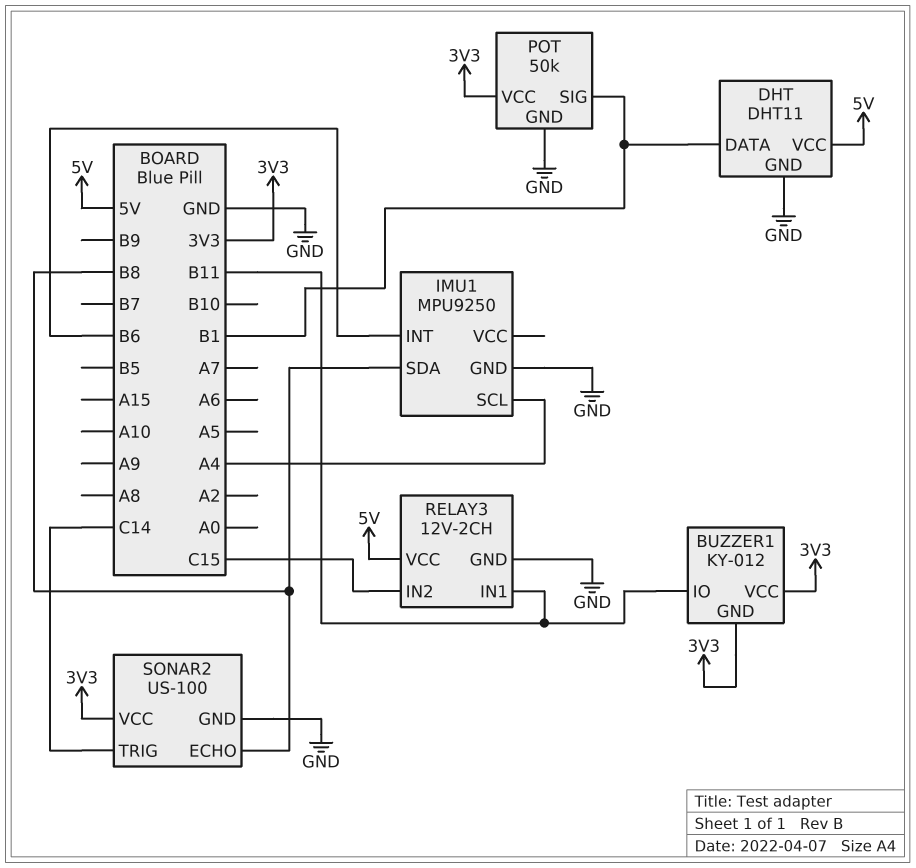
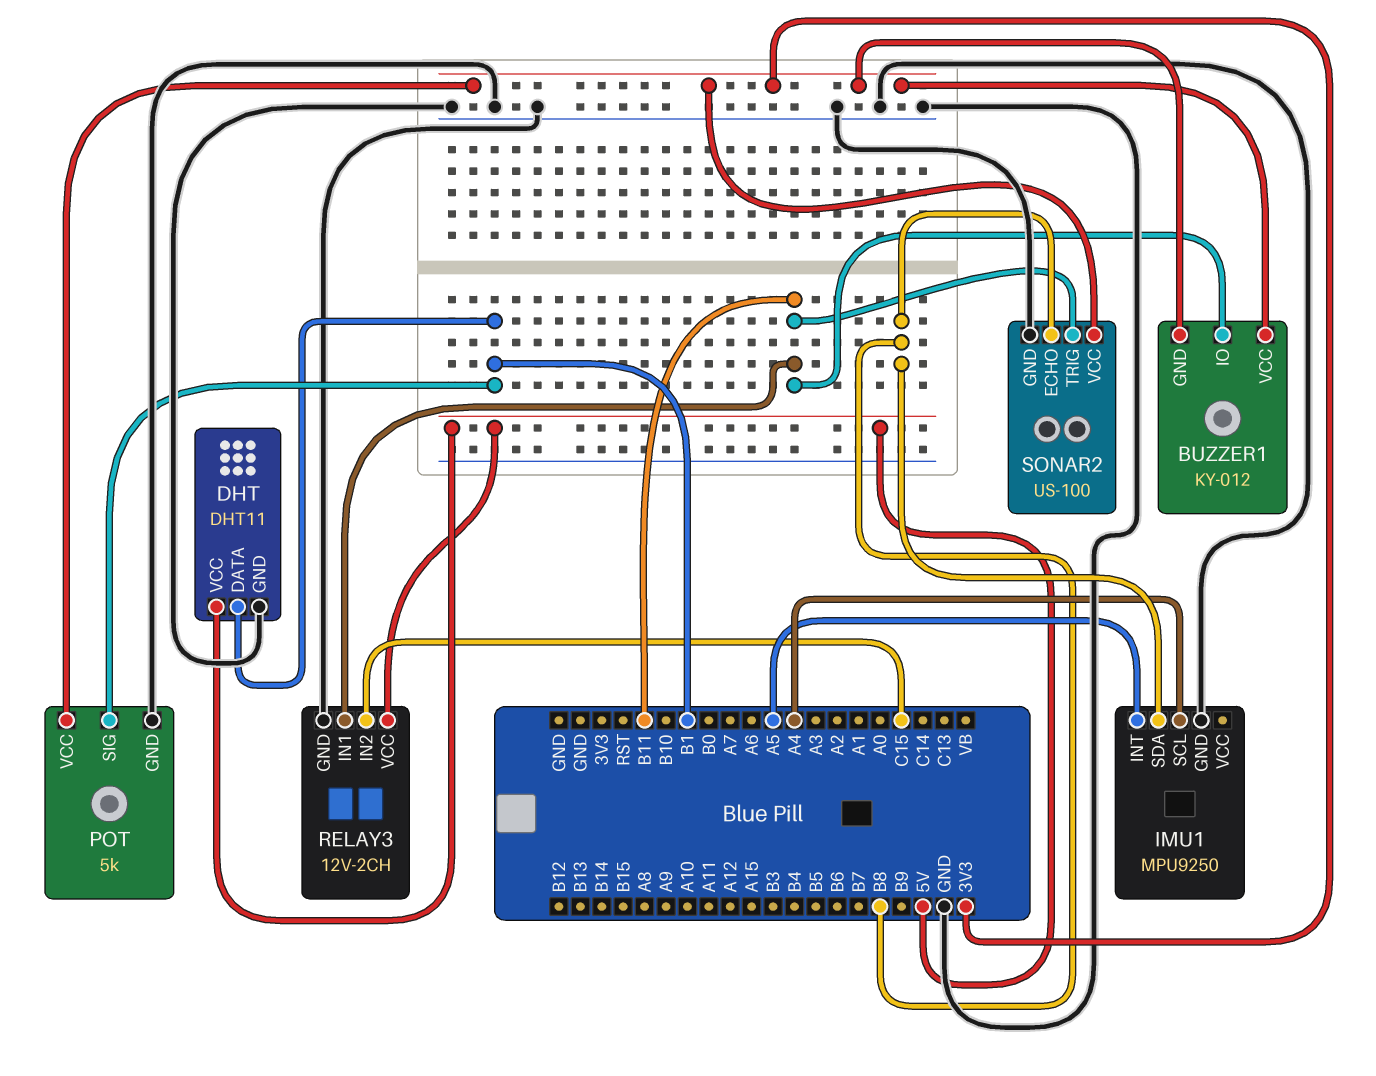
IMU1 pin INT: B6 -> A5
POT: 50k -> 5k
SONAR2 pin TRIG: C14 -> B11

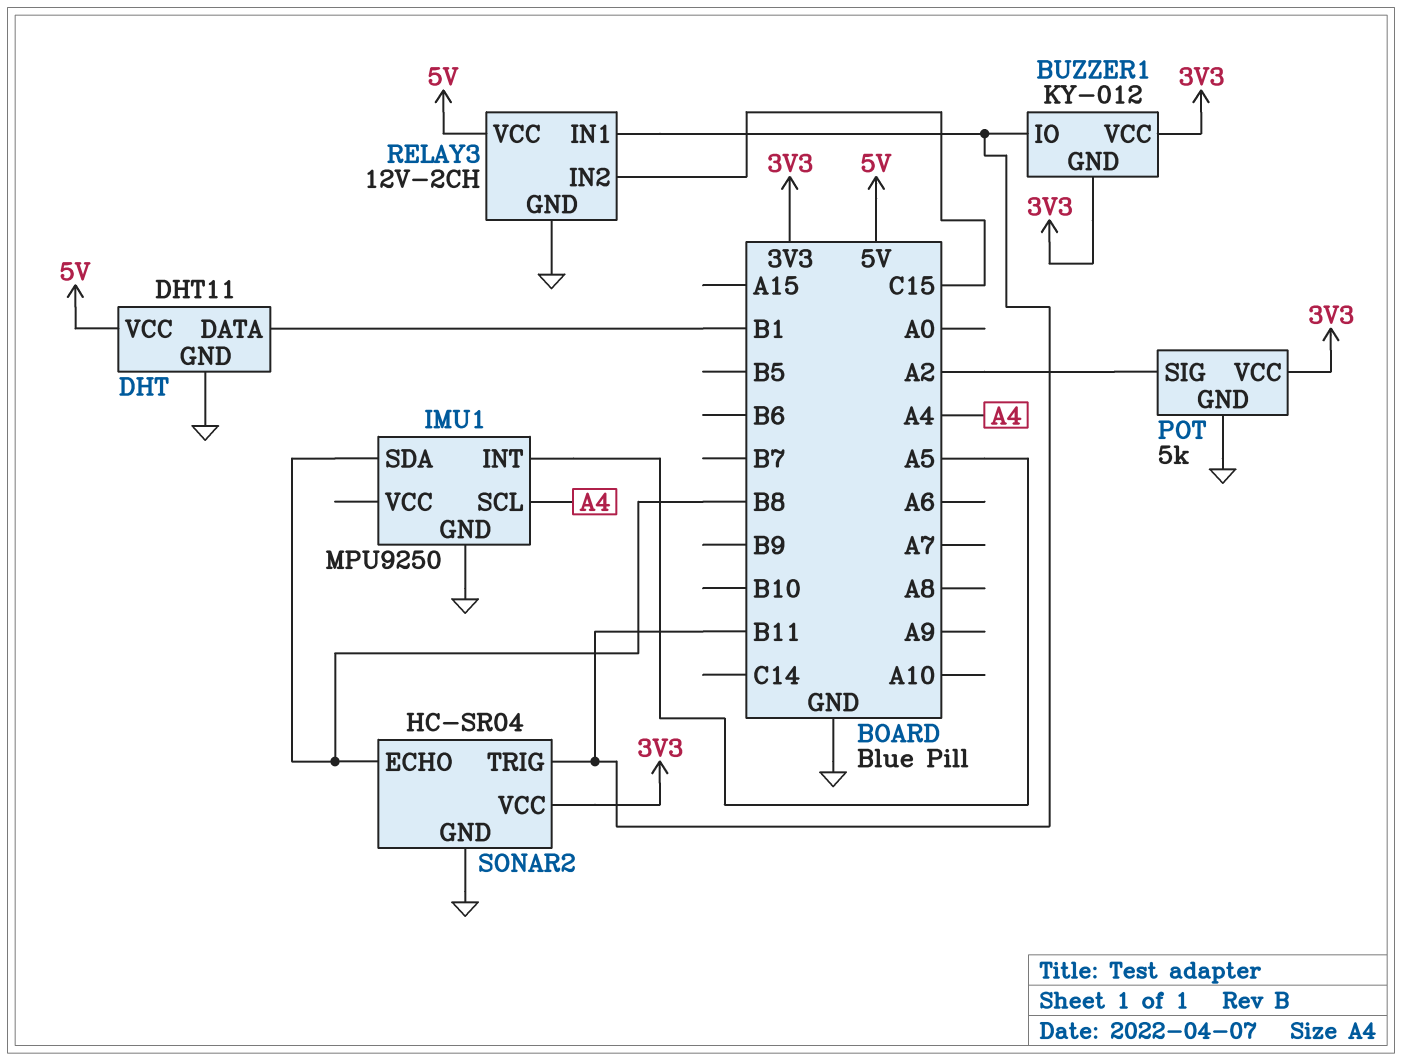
POT pin SIG: B1 -> A2
SONAR2: US-100 -> HC-SR04

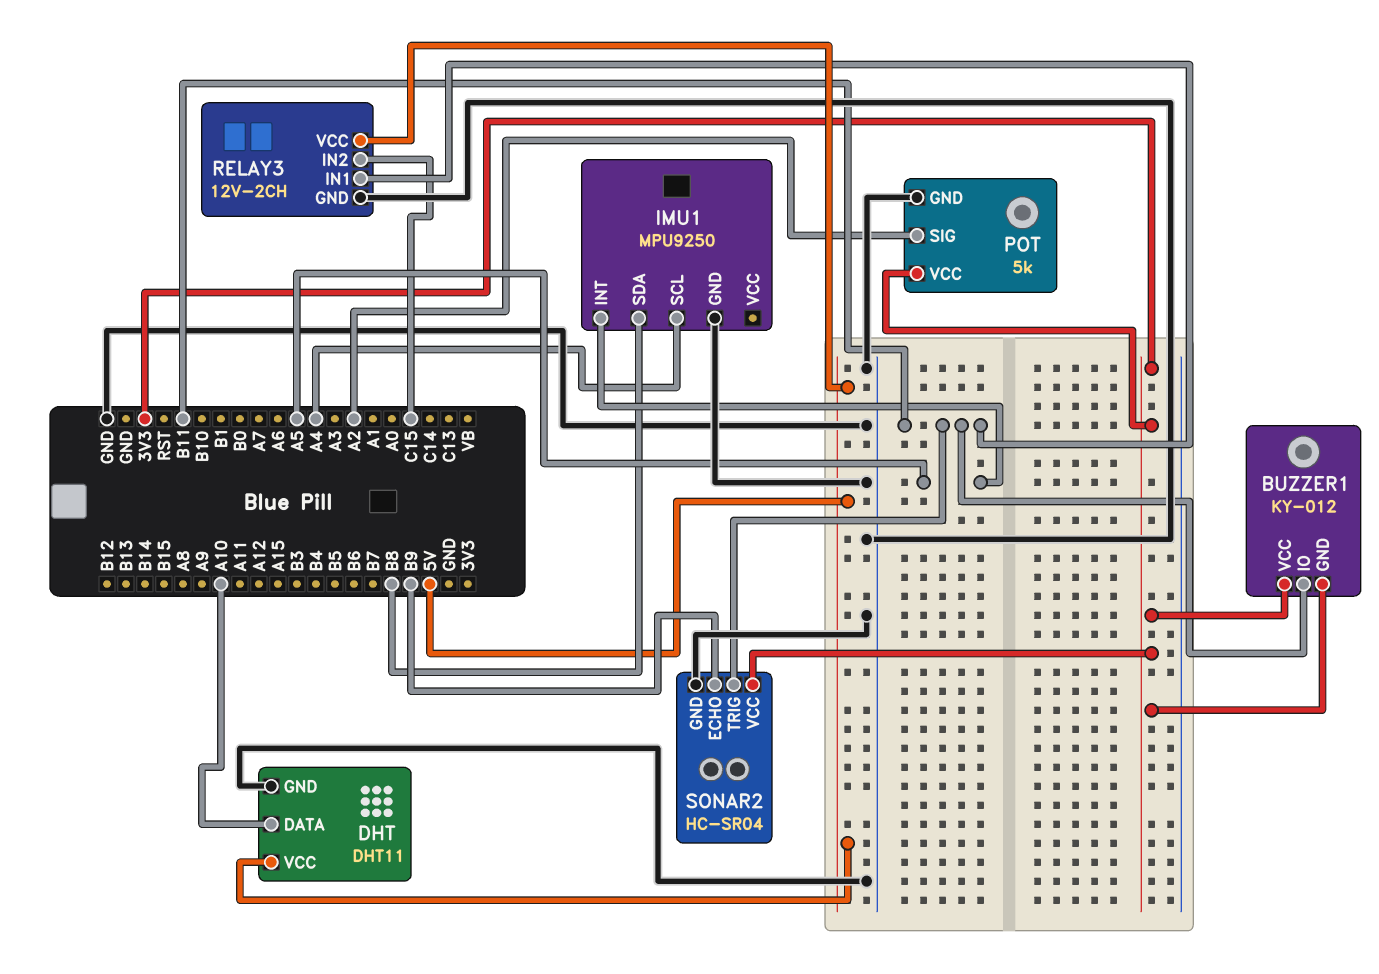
DHT pin DATA: B1 -> A10
SONAR2 pin ECHO: B8 -> B9

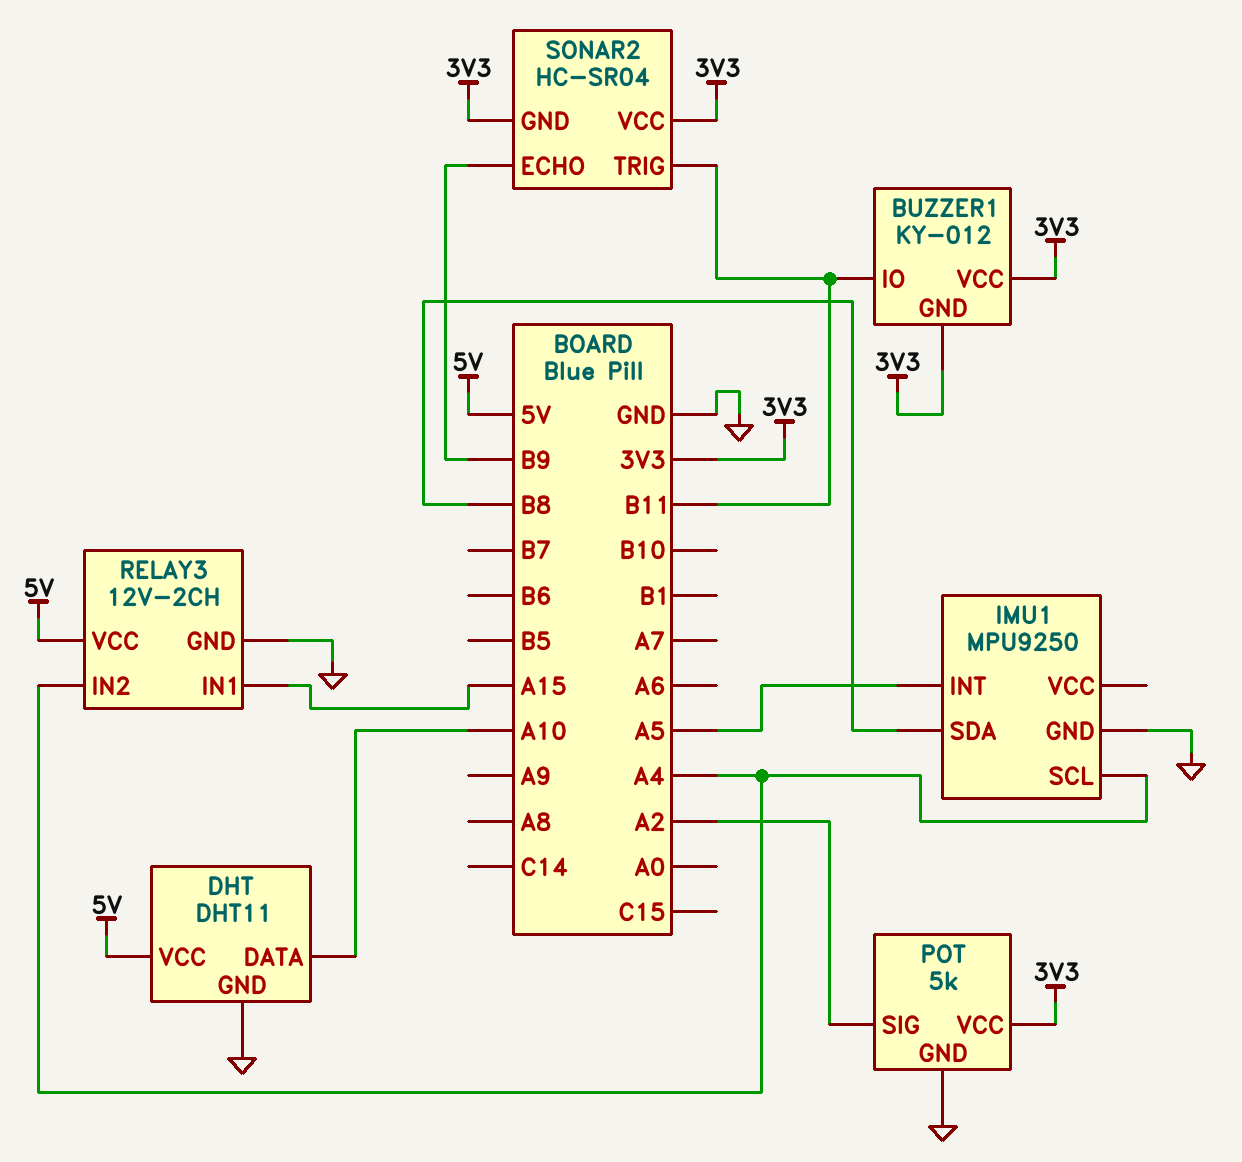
RELAY3 pin IN1: B11 -> A15
RELAY3 pin IN2: C15 -> A4
SONAR2 pin GND: GND -> 3V3

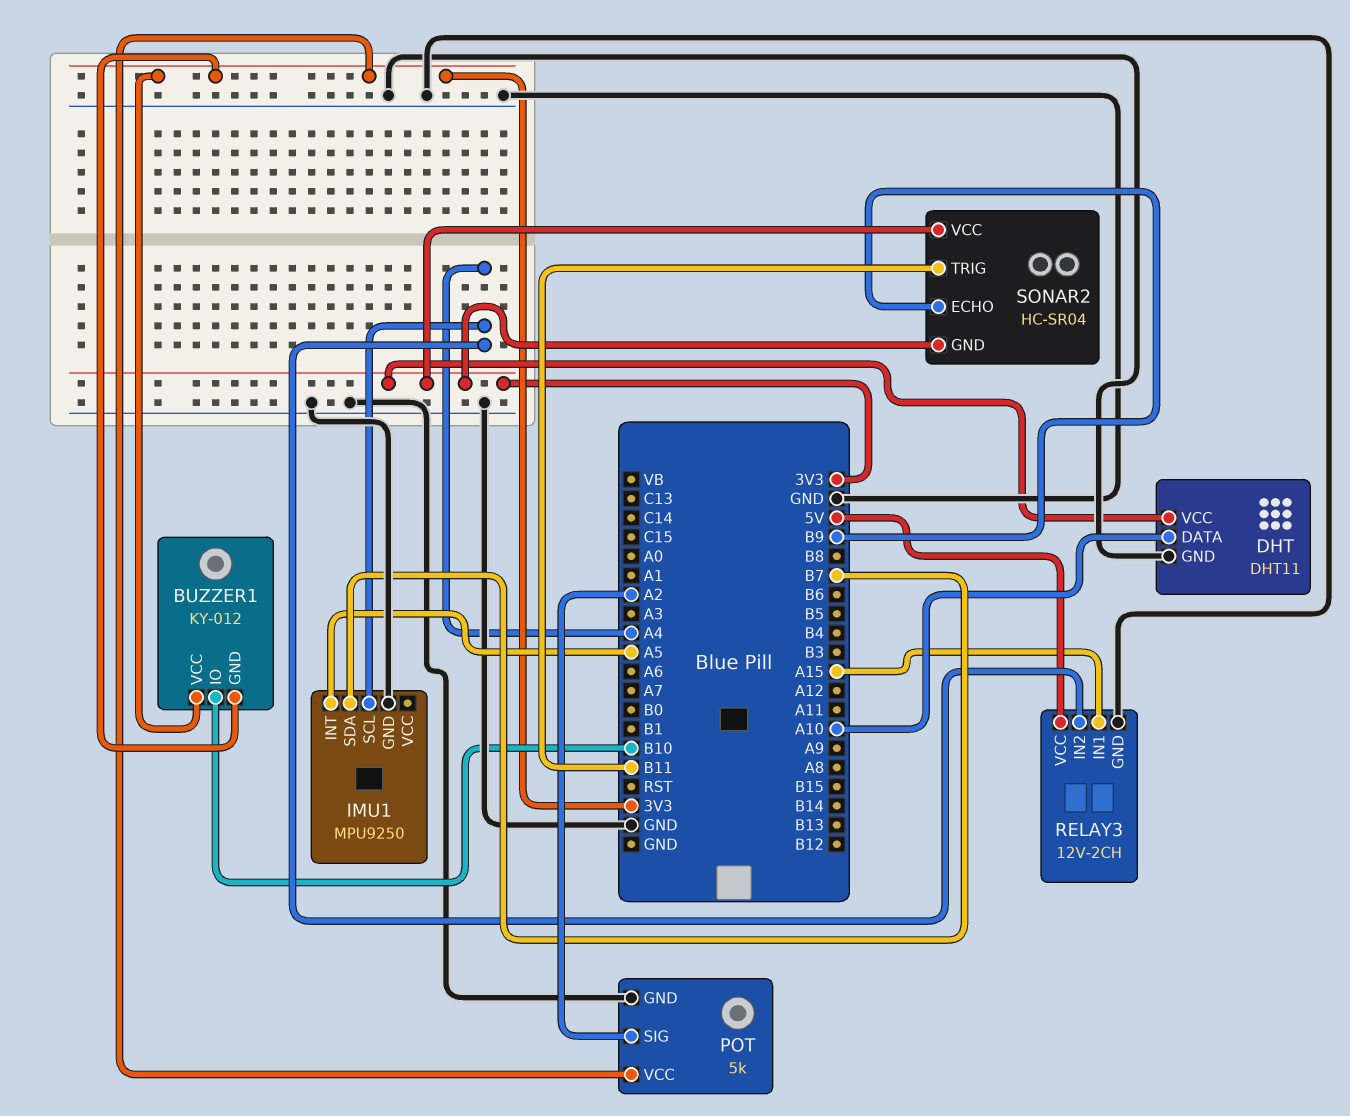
BUZZER1 pin IO: B11 -> B10
DHT pin VCC: 5V -> 3V3
IMU1 pin SDA: B8 -> B7

